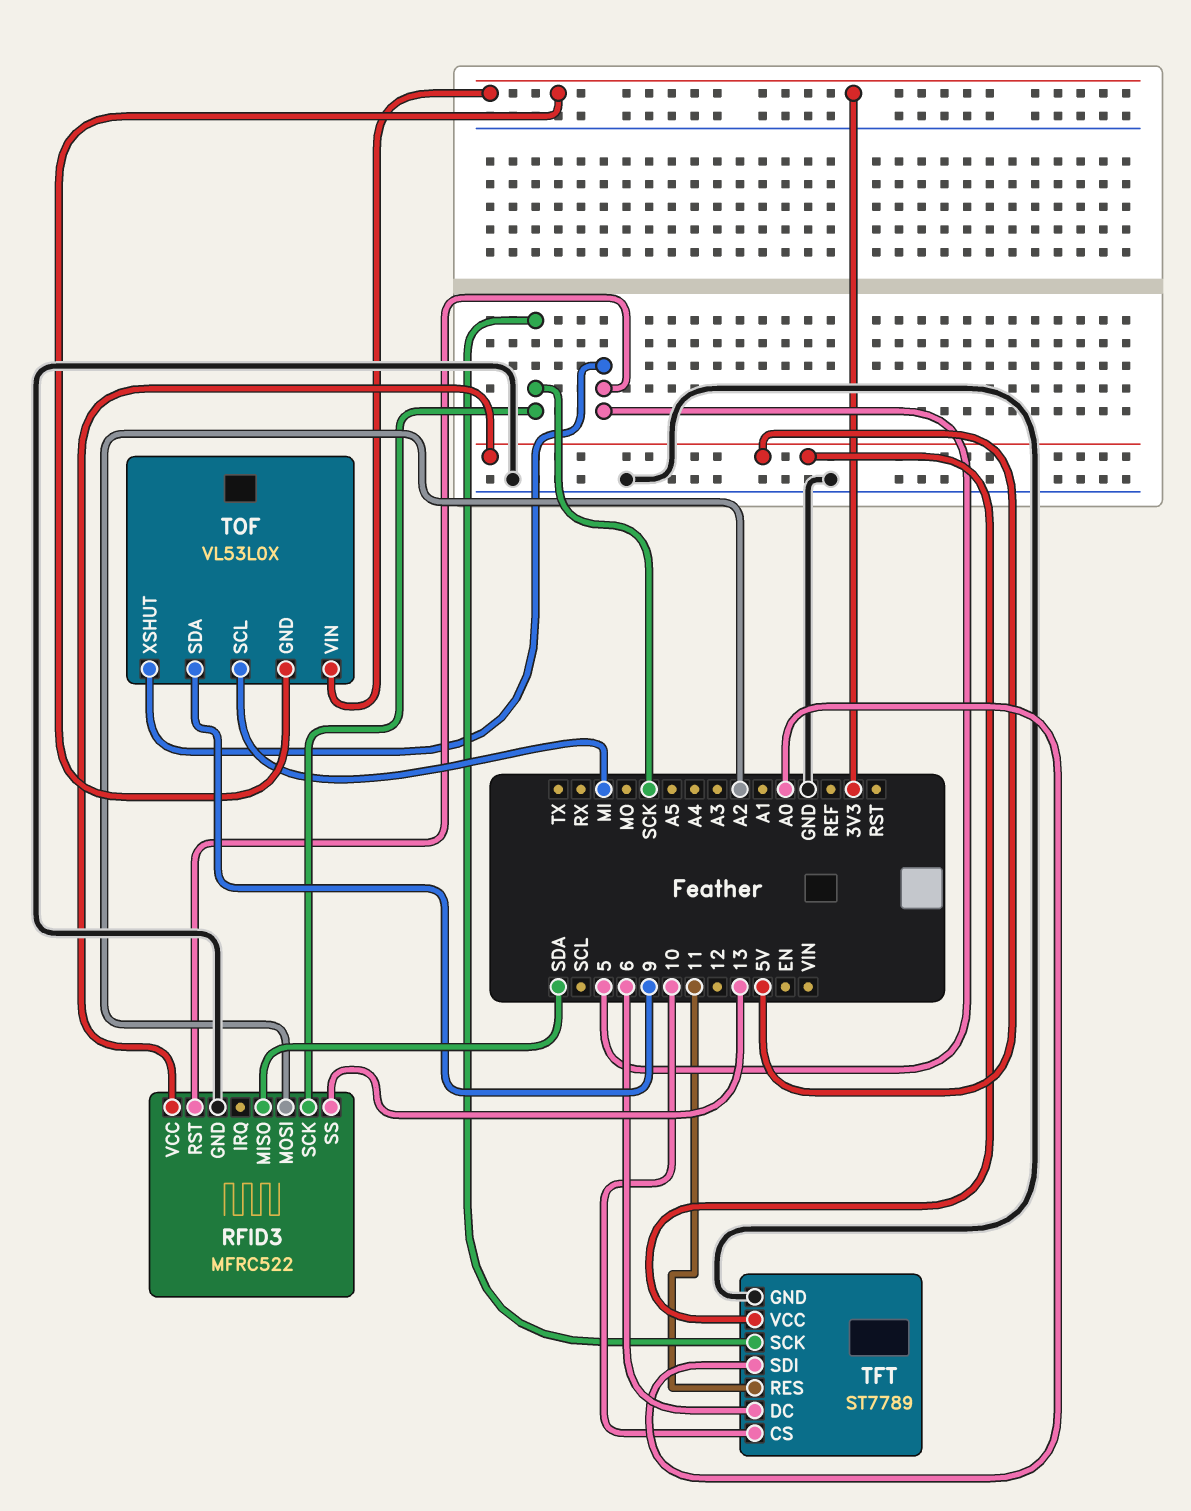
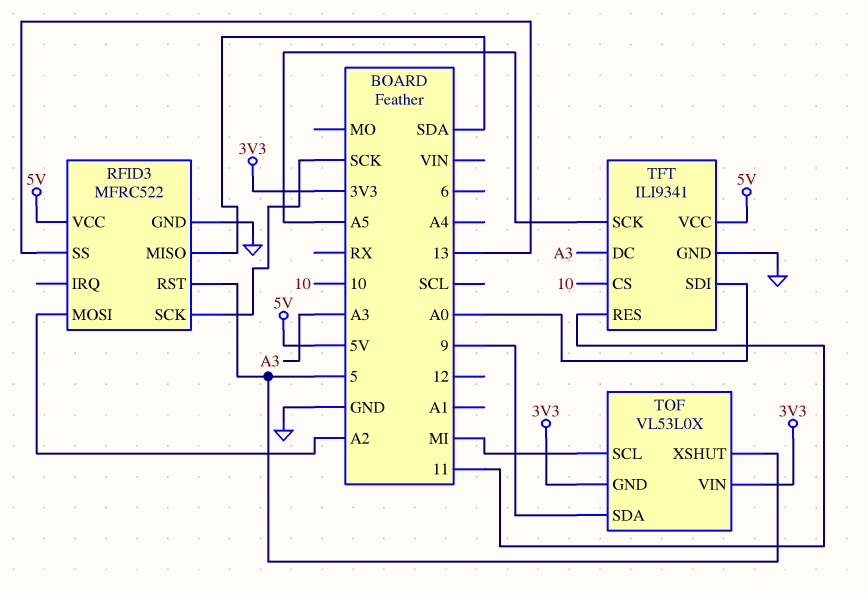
TFT: ST7789 -> ILI9341
TFT pin DC: 6 -> A3
TFT pin SCK: SCK -> A5

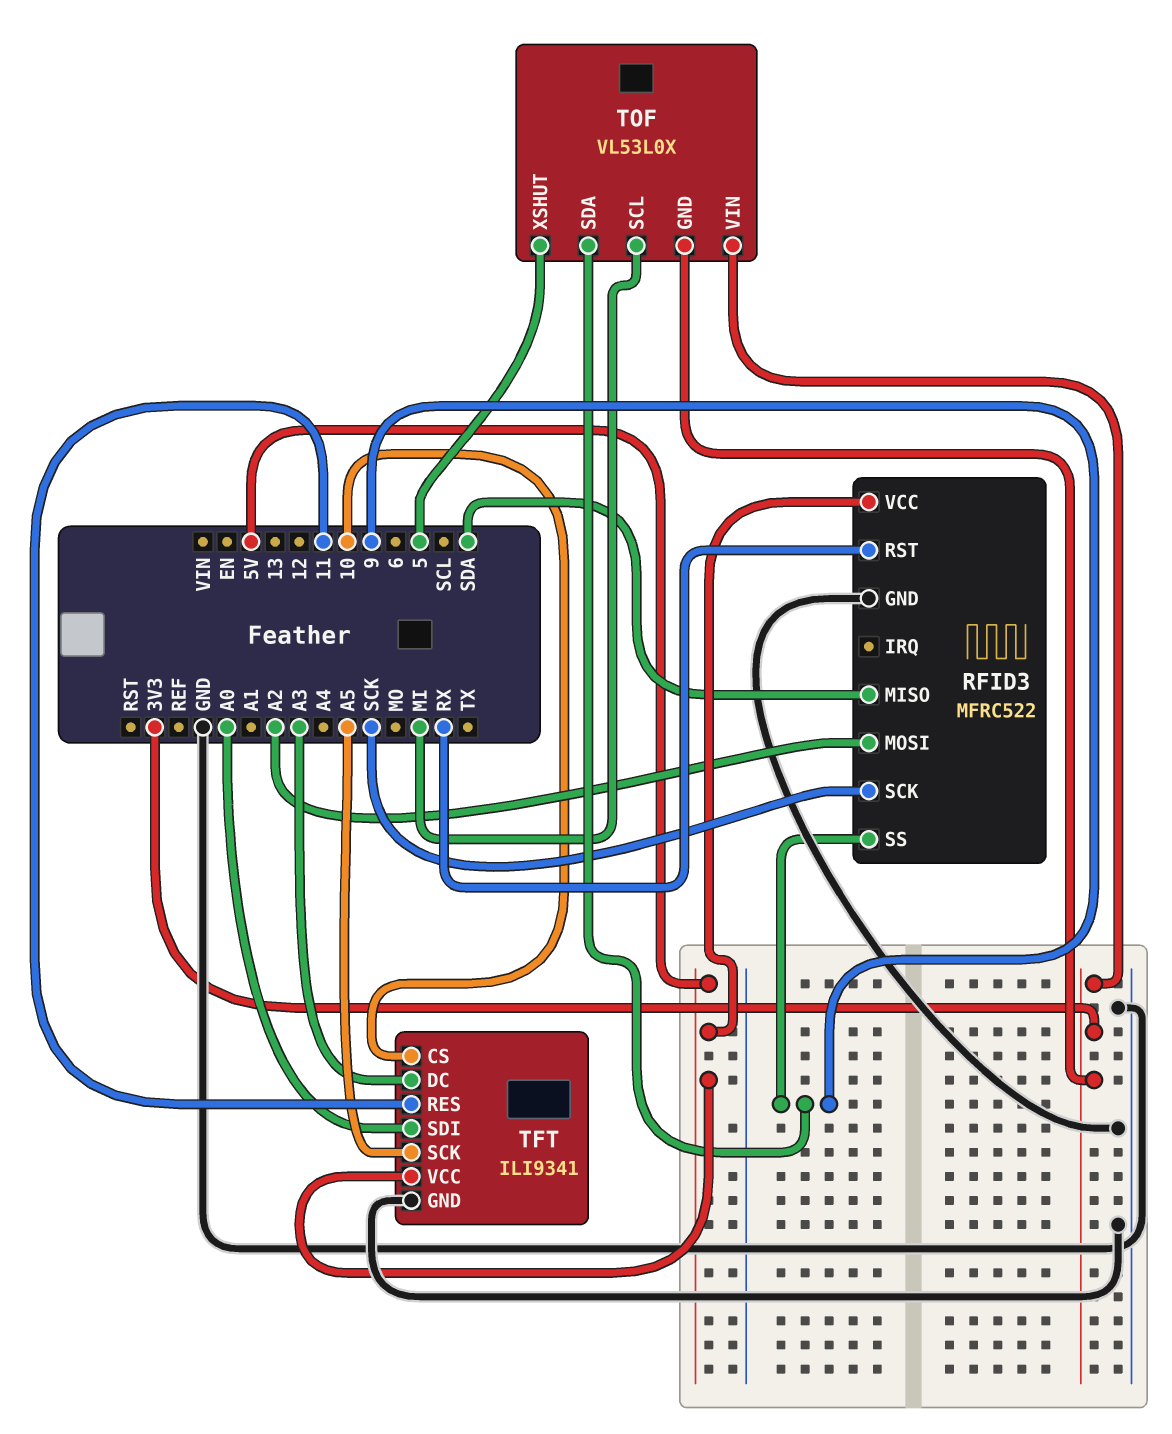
RFID3 pin RST: 5 -> RX
RFID3 pin SS: 13 -> 9

